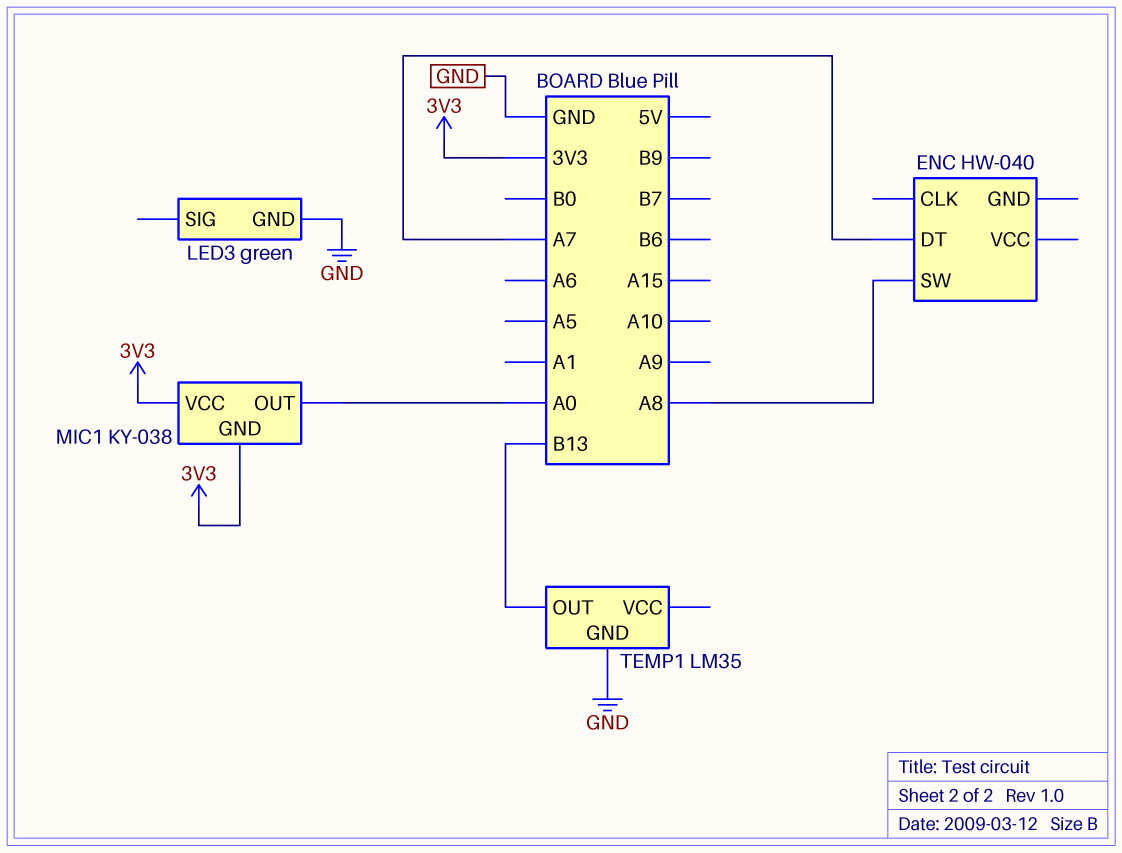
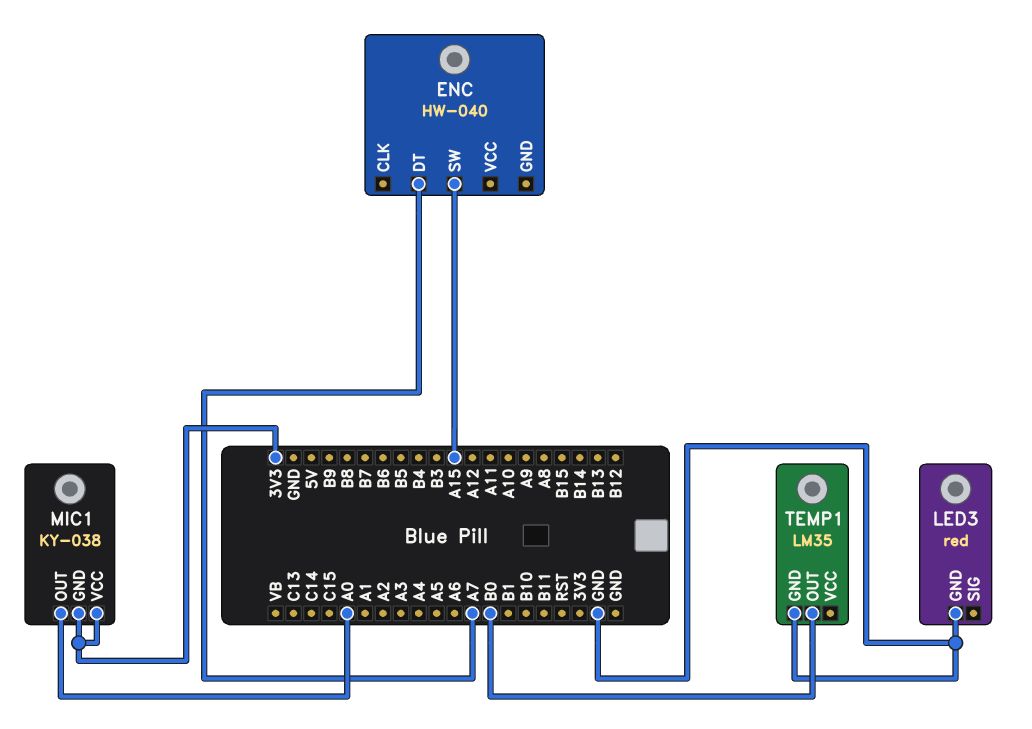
ENC pin SW: A8 -> A15
LED3: green -> red
TEMP1 pin OUT: B13 -> B0

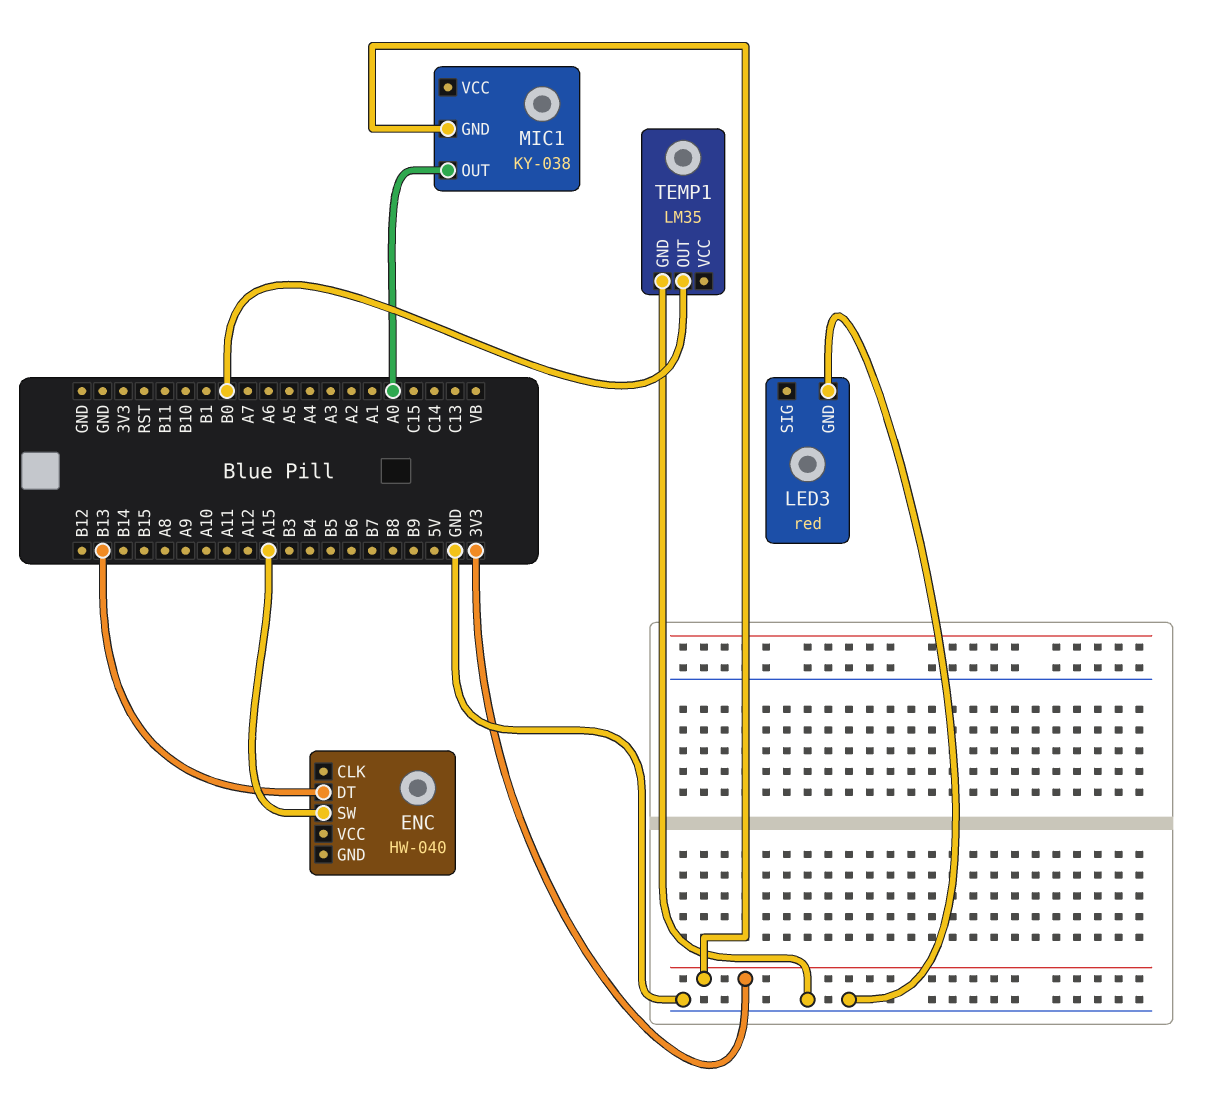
ENC pin DT: A7 -> B13
MIC1 pin VCC: 3V3 -> none

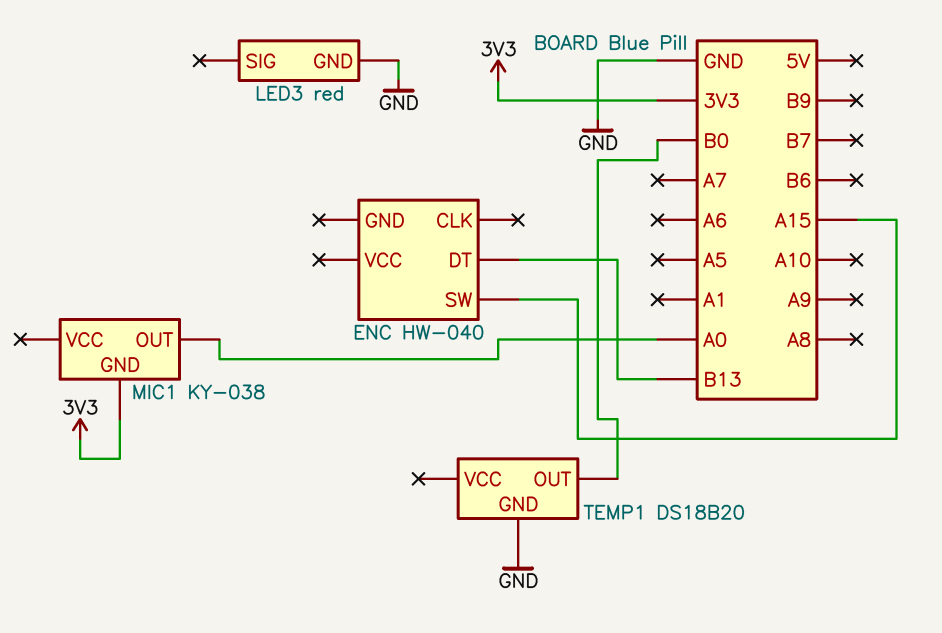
TEMP1: LM35 -> DS18B20

